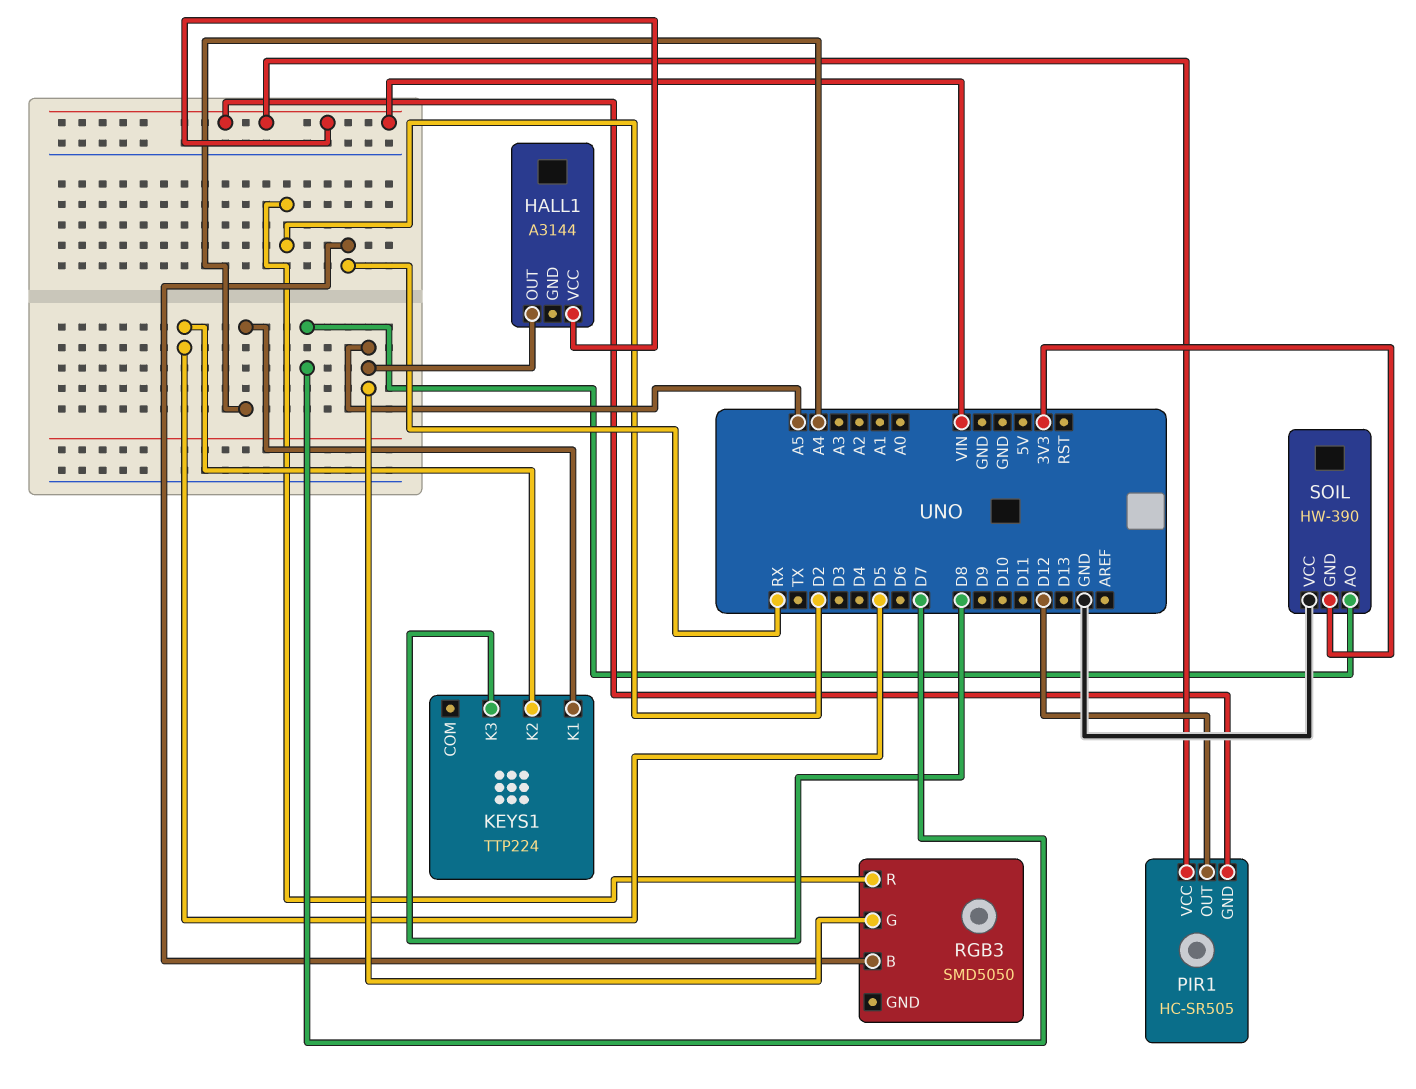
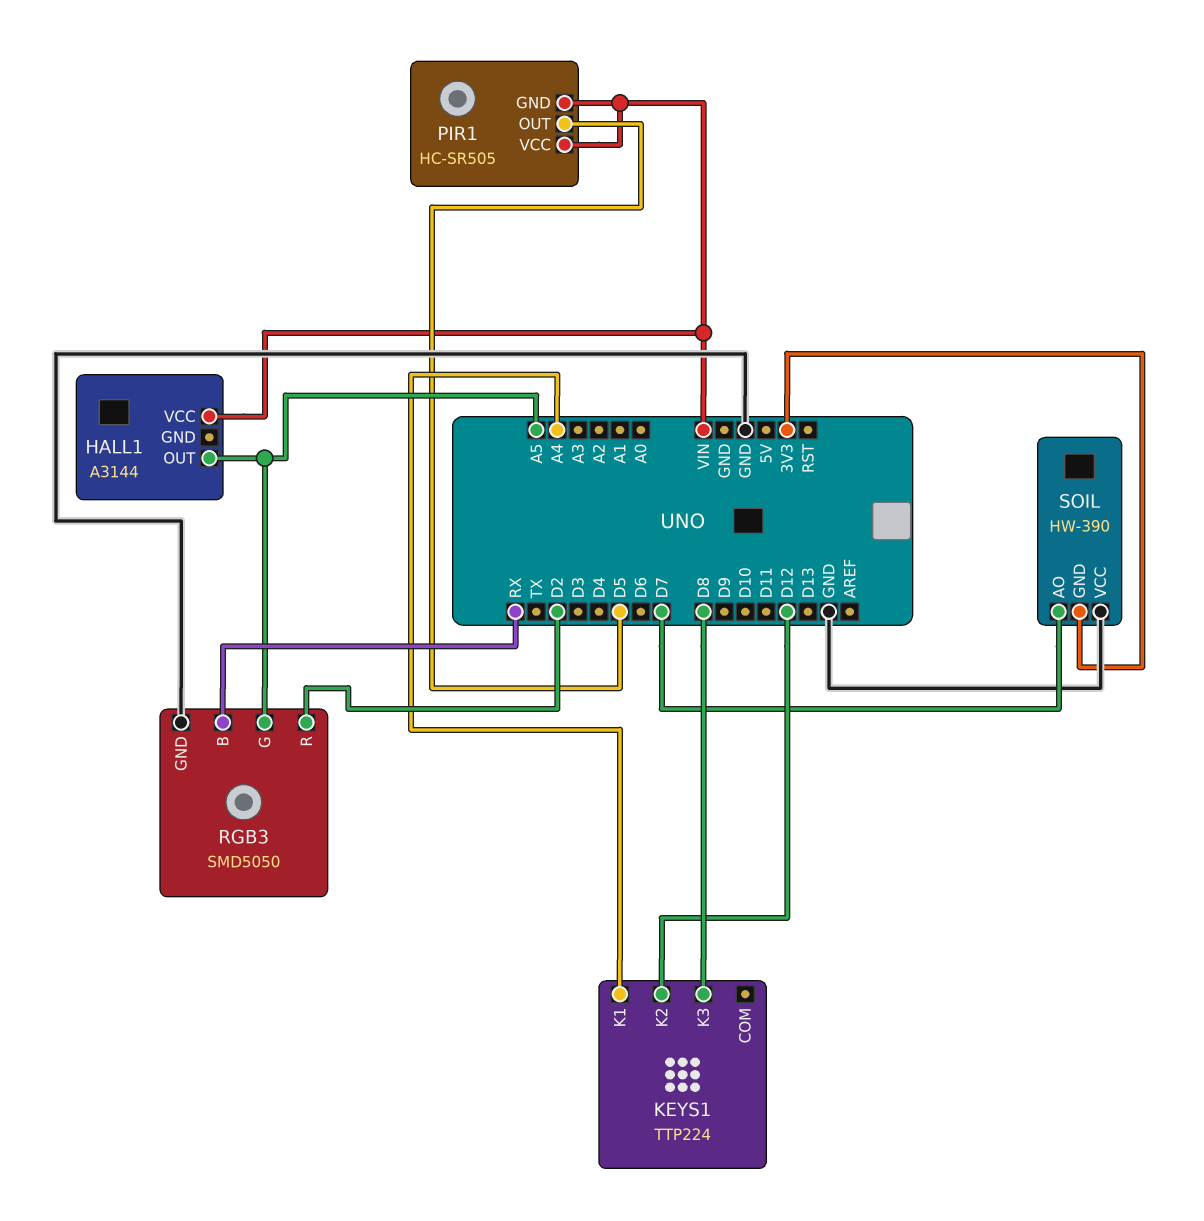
KEYS1 pin K2: D5 -> D12
PIR1 pin OUT: D12 -> D5
RGB3 pin GND: none -> GND

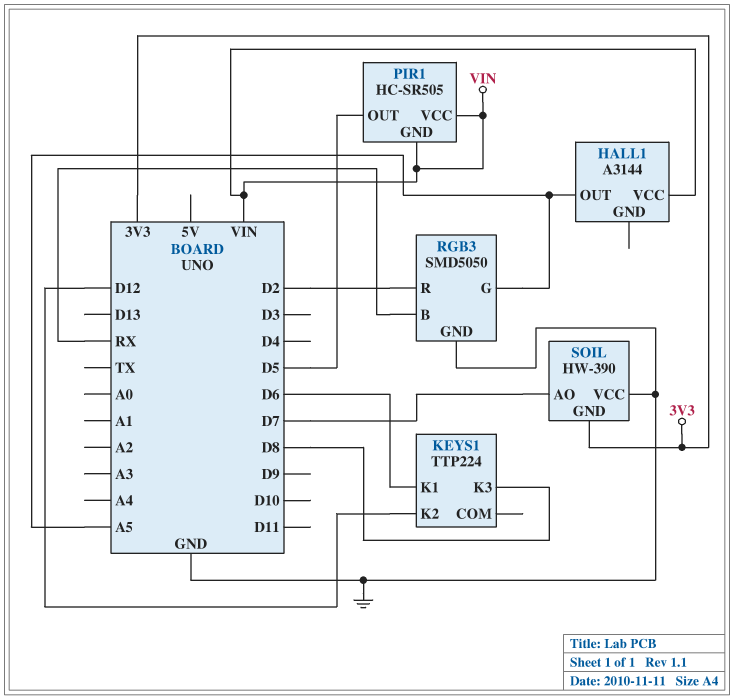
KEYS1 pin K1: A4 -> D6

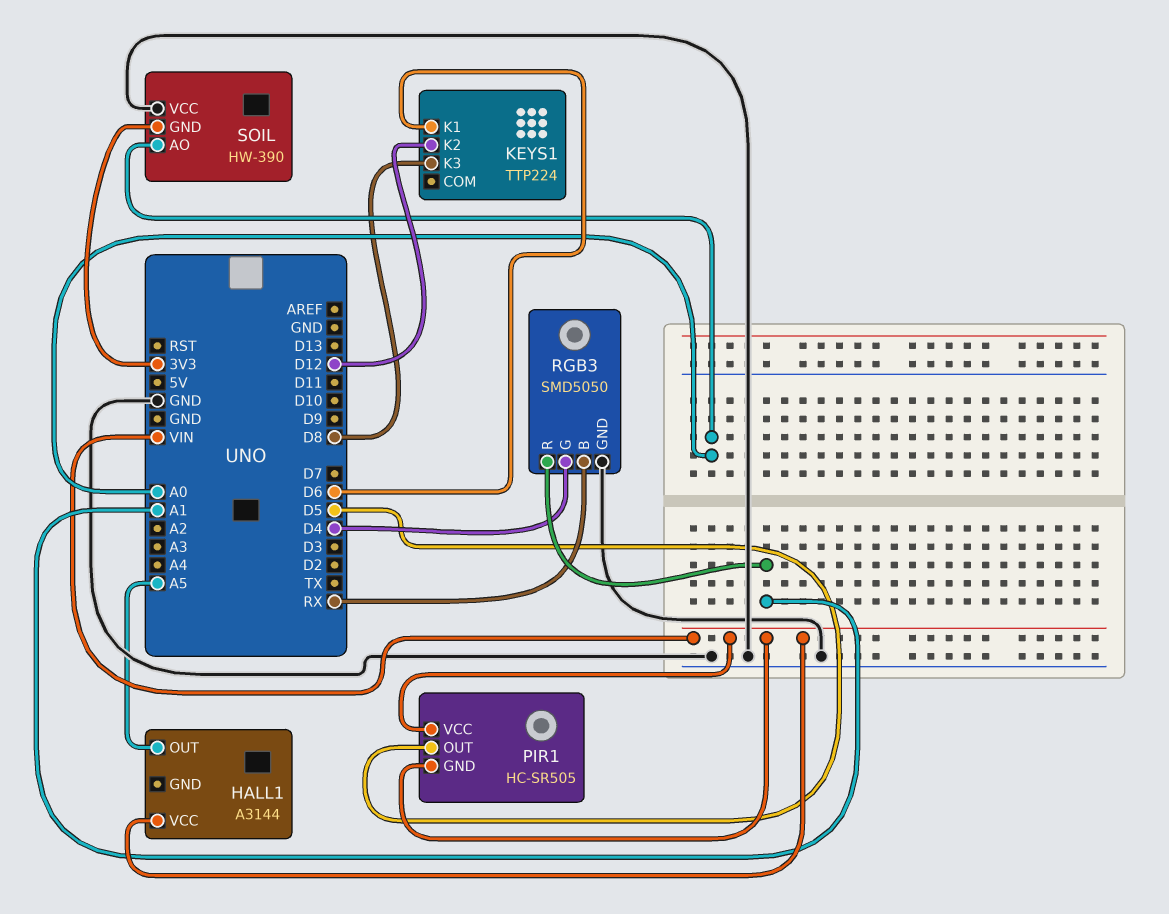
RGB3 pin G: A5 -> D4
RGB3 pin R: D2 -> A1
SOIL pin AO: D7 -> A0

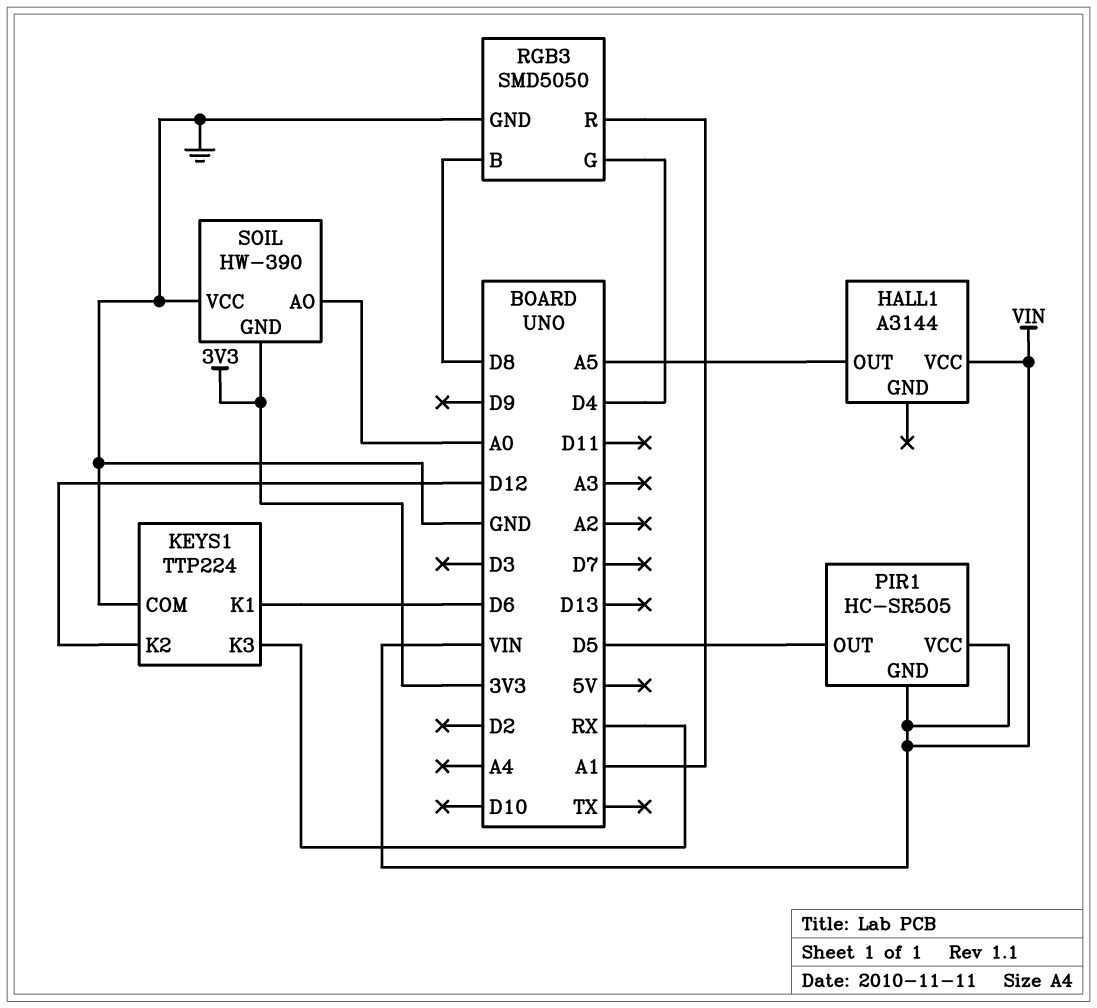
KEYS1 pin COM: none -> GND
KEYS1 pin K3: D8 -> RX
RGB3 pin B: RX -> D8

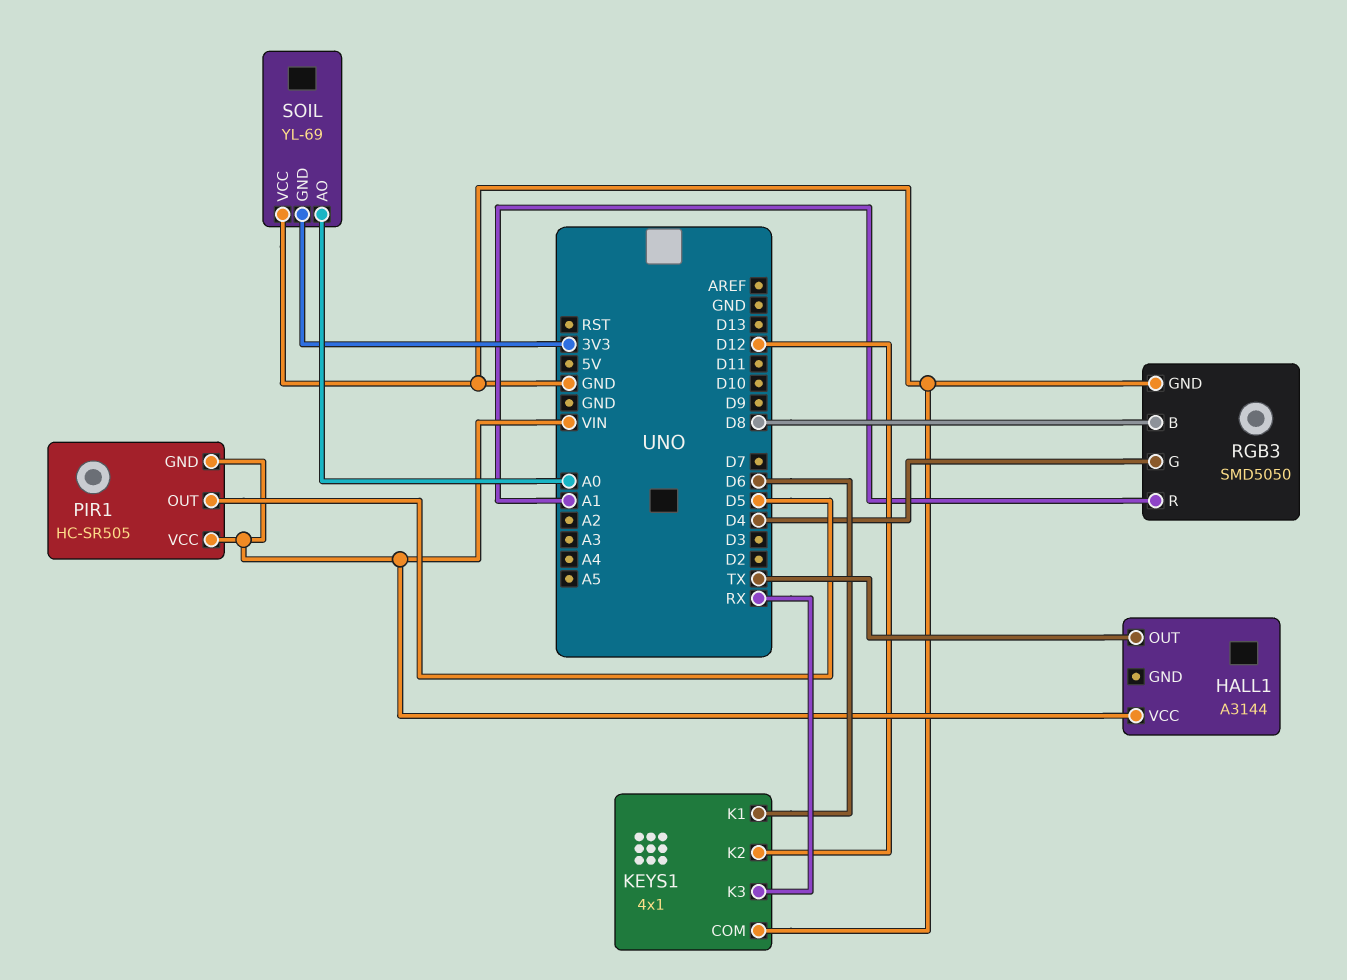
HALL1 pin OUT: A5 -> TX
KEYS1: TTP224 -> 4x1
SOIL: HW-390 -> YL-69

